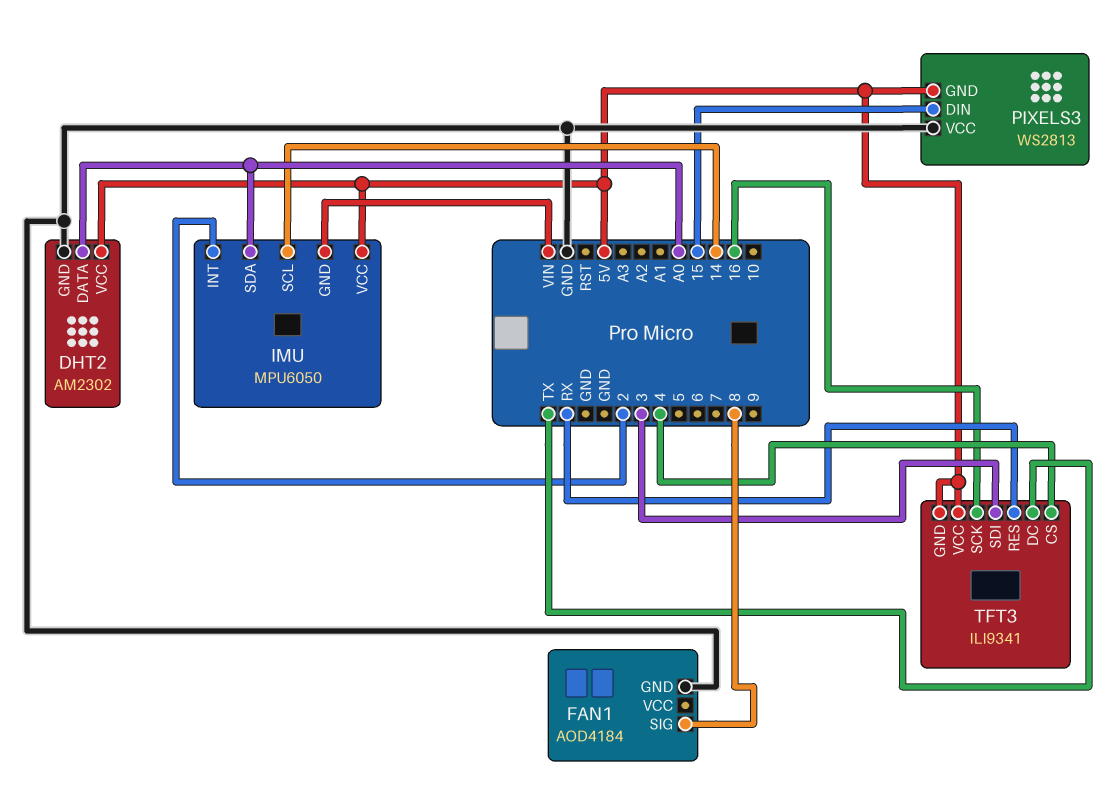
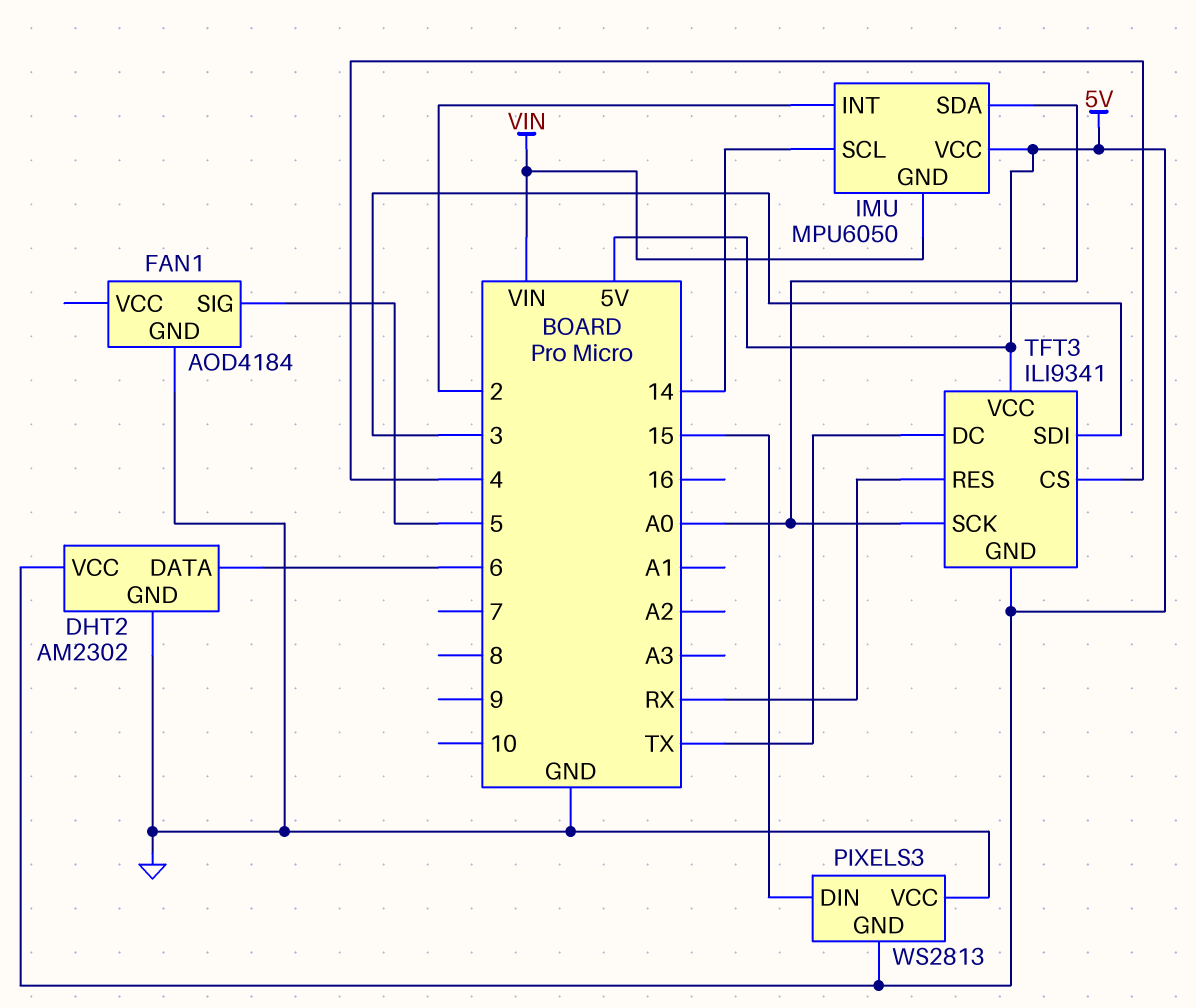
DHT2 pin DATA: A0 -> 6
FAN1 pin SIG: 8 -> 5
TFT3 pin SCK: 16 -> A0

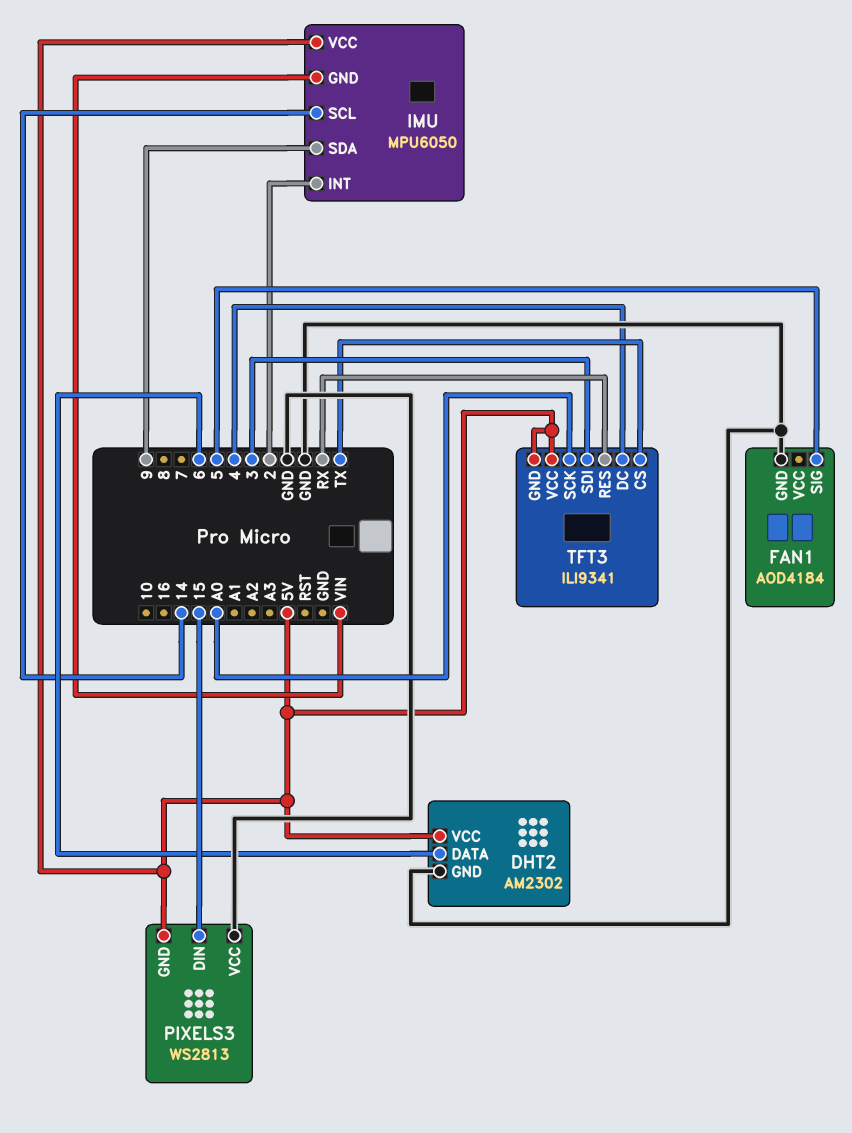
IMU pin SDA: A0 -> 9
TFT3 pin CS: 4 -> TX
TFT3 pin DC: TX -> 4

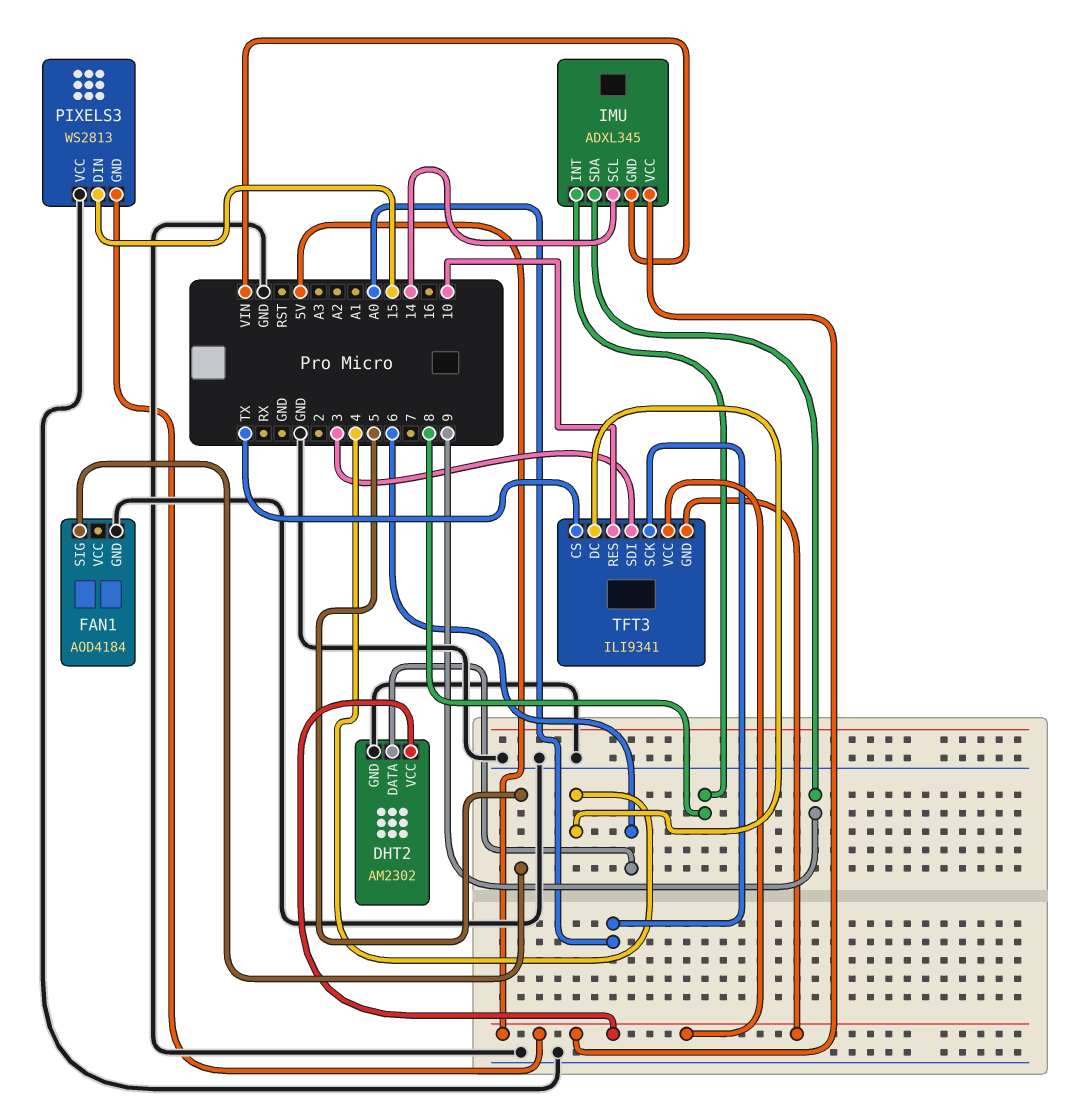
IMU: MPU6050 -> ADXL345
IMU pin INT: 2 -> 8
TFT3 pin RES: RX -> 10

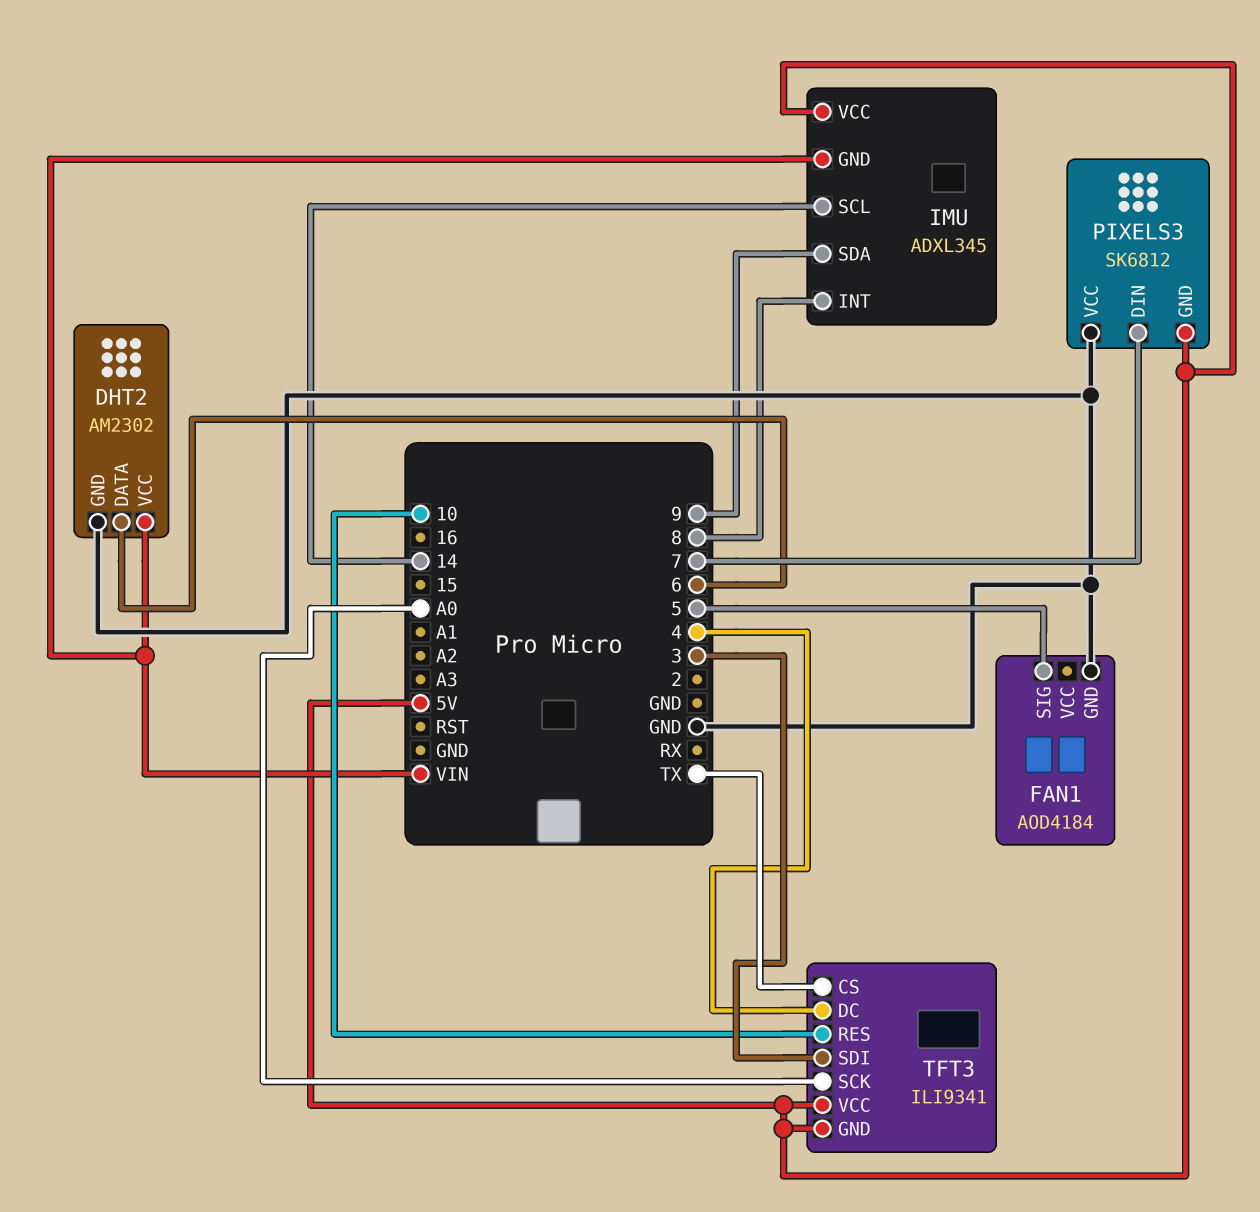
DHT2 pin VCC: 5V -> VIN
PIXELS3: WS2813 -> SK6812
PIXELS3 pin DIN: 15 -> 7

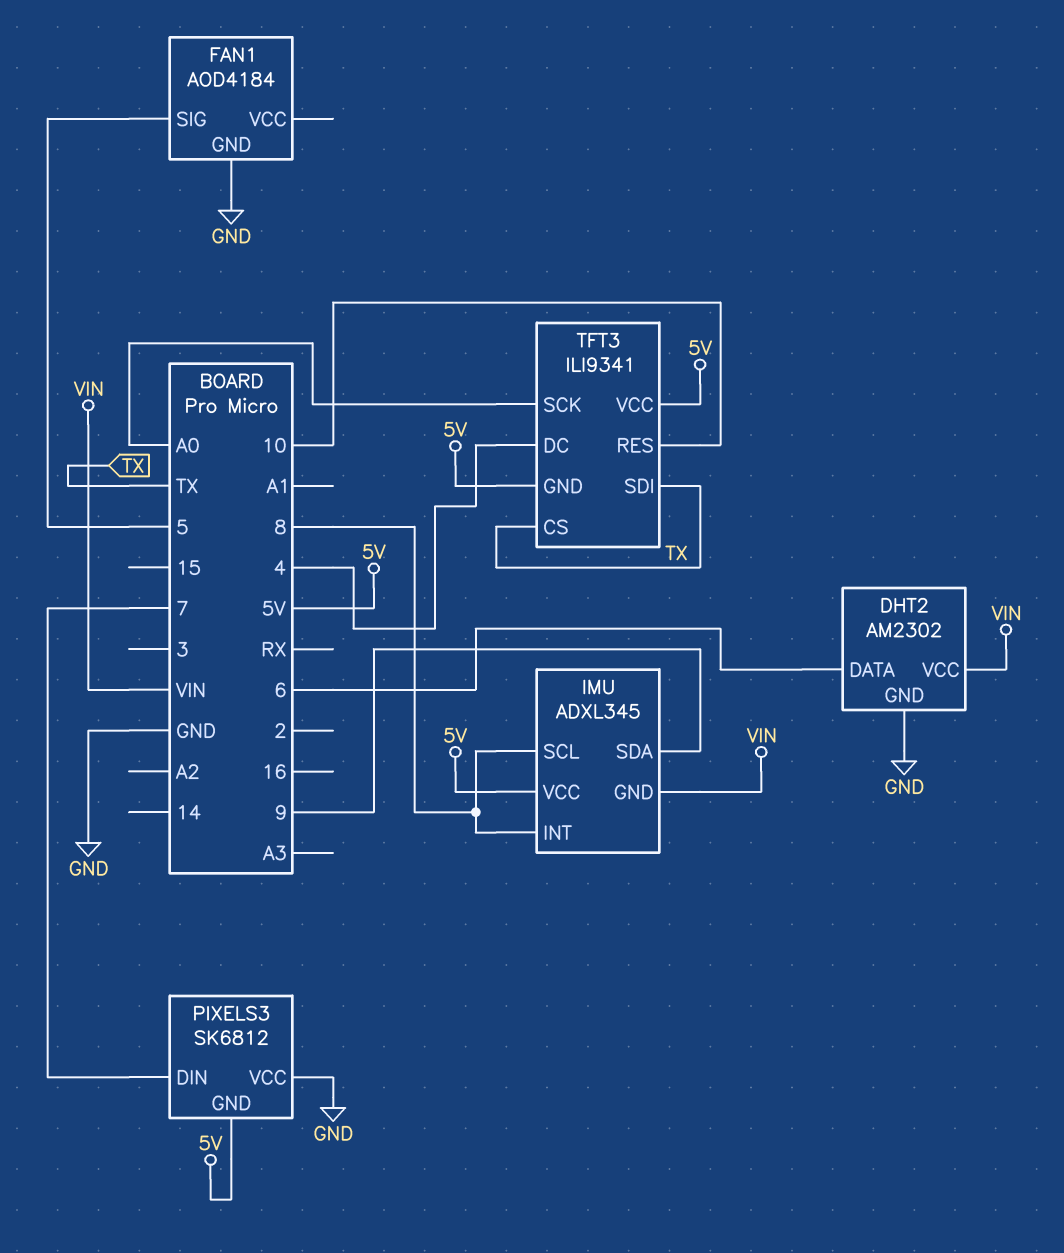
IMU pin SCL: 14 -> 8
TFT3 pin SDI: 3 -> TX

